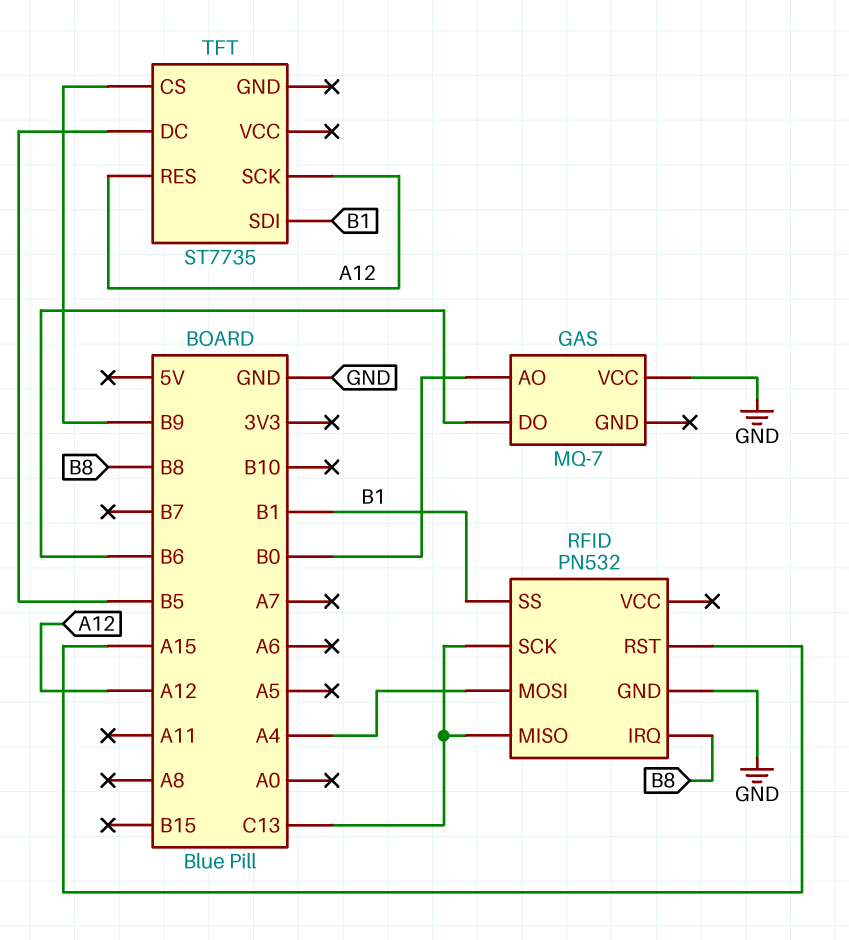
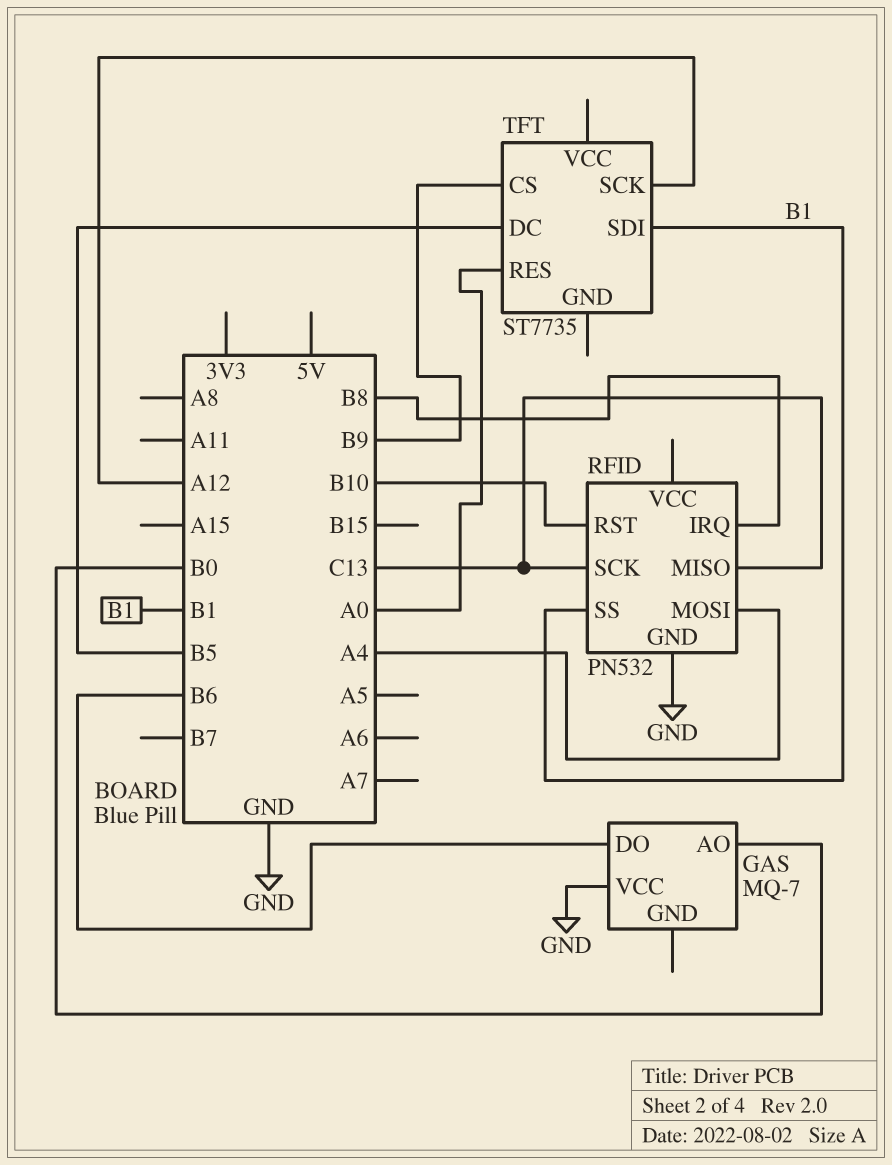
RFID pin RST: A15 -> B10
TFT pin RES: A12 -> A0

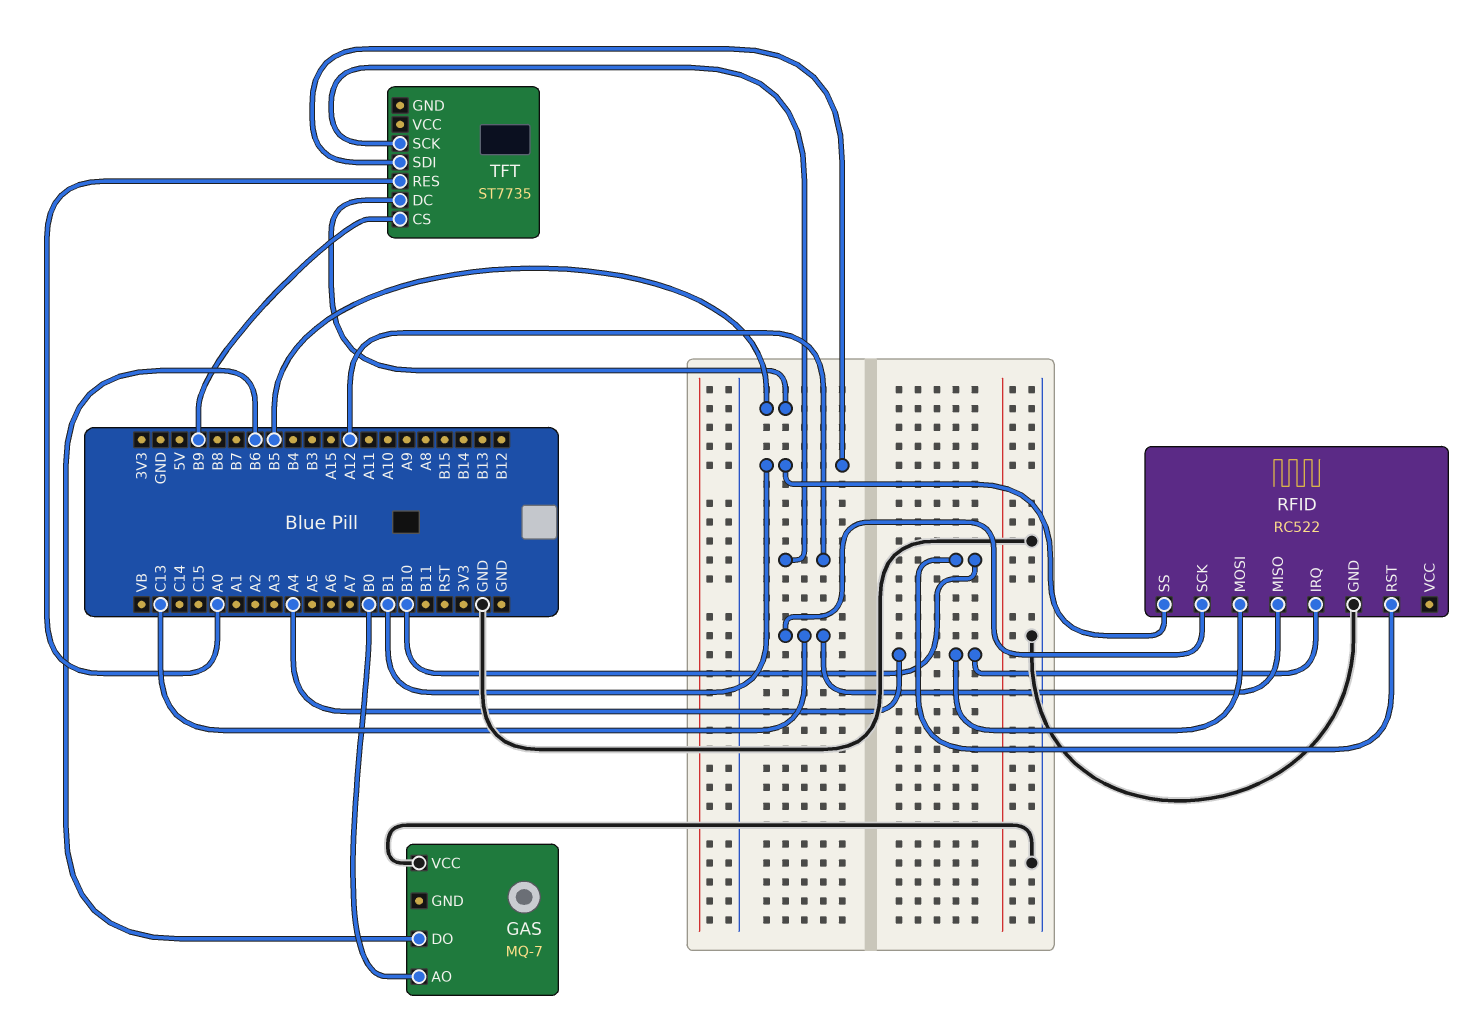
RFID: PN532 -> RC522
RFID pin IRQ: B8 -> A4

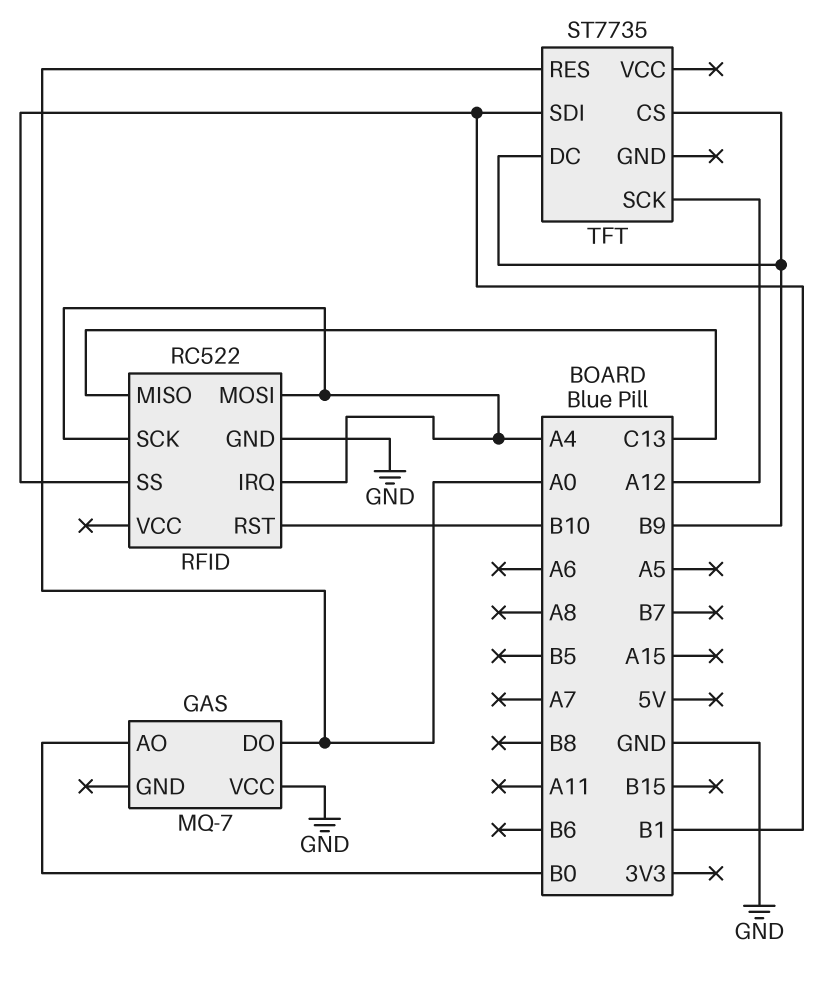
GAS pin DO: B6 -> A0
RFID pin SCK: C13 -> A4
TFT pin DC: B5 -> B9

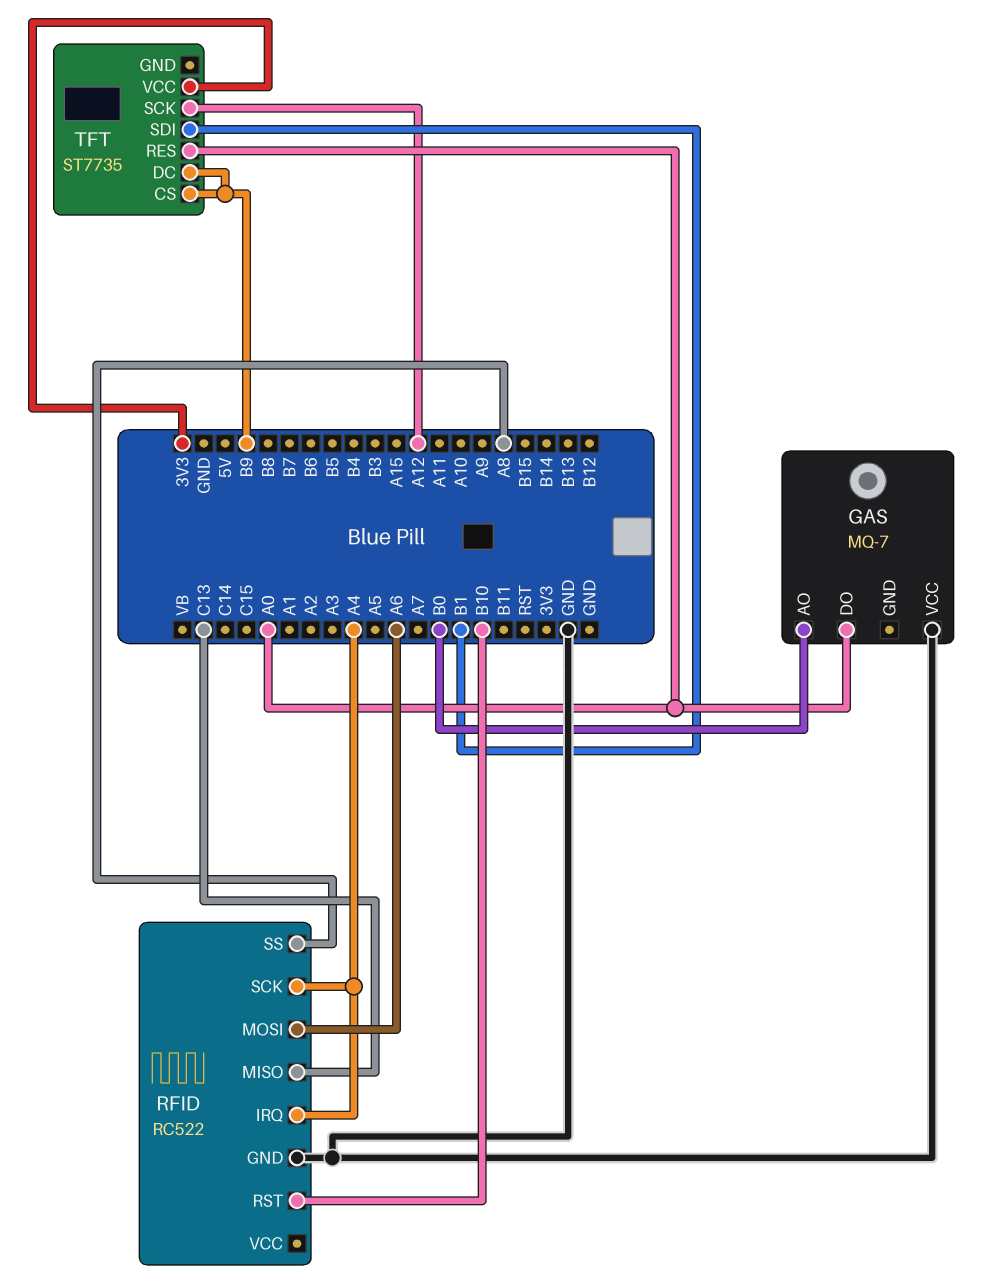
RFID pin MOSI: A4 -> A6
RFID pin SS: B1 -> A8
TFT pin VCC: none -> 3V3

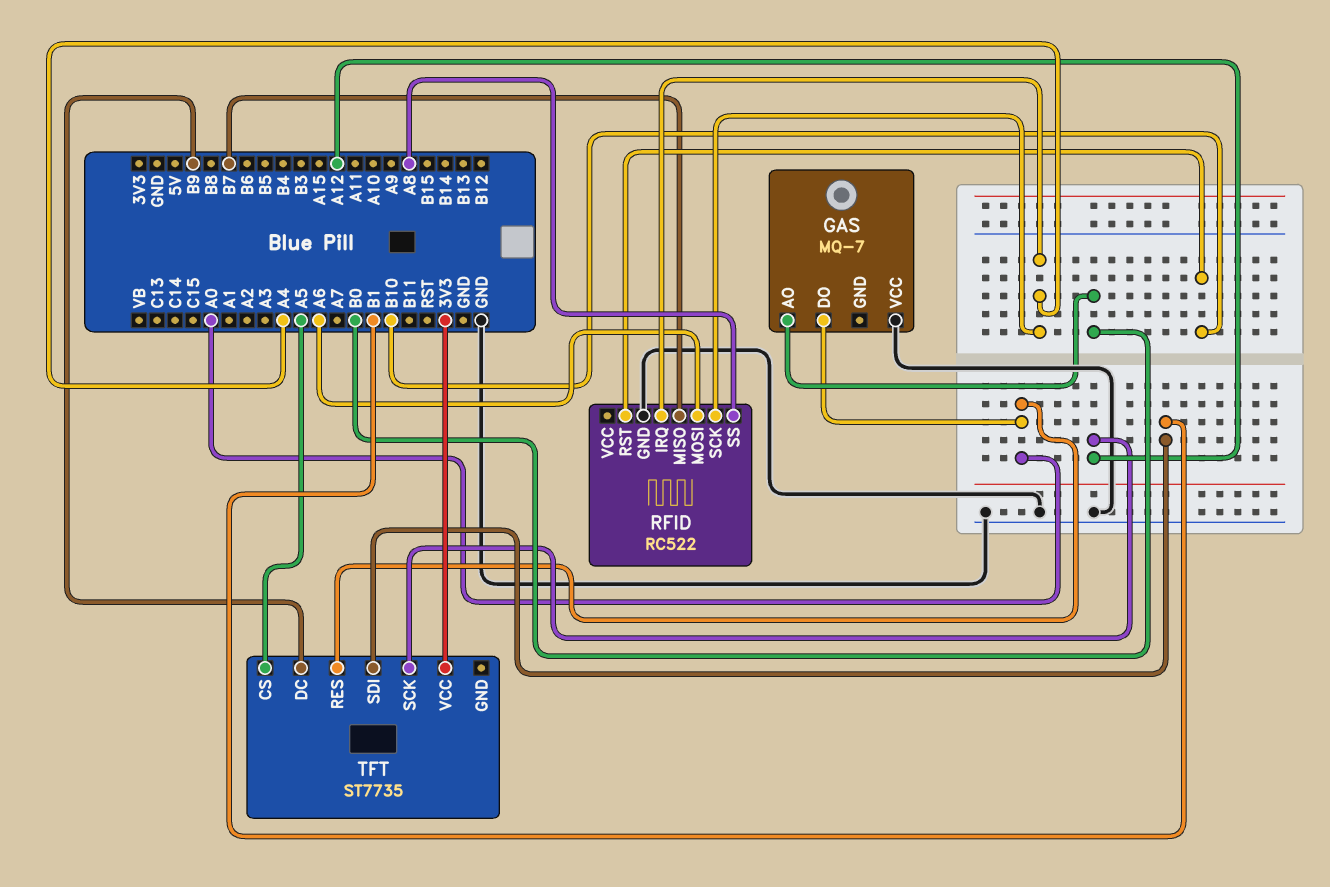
RFID pin MISO: C13 -> B7
TFT pin CS: B9 -> A5

